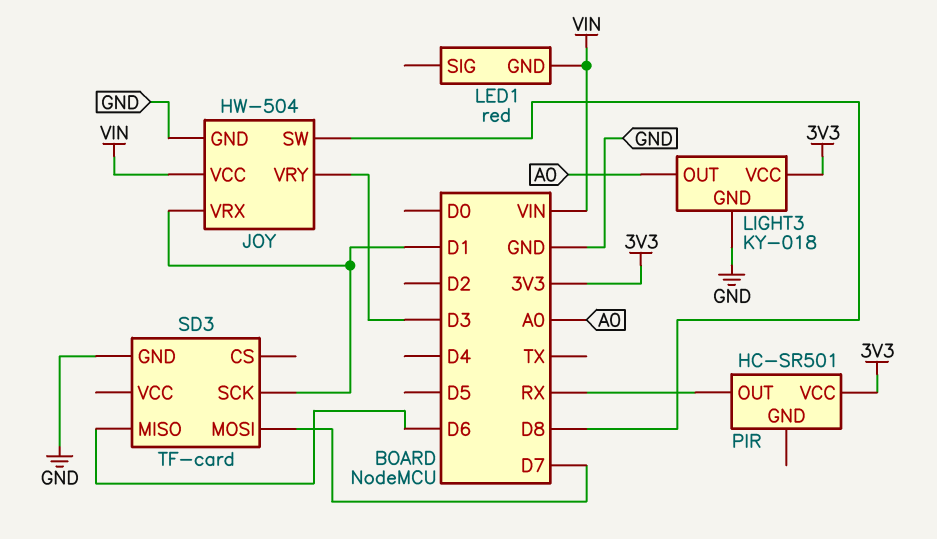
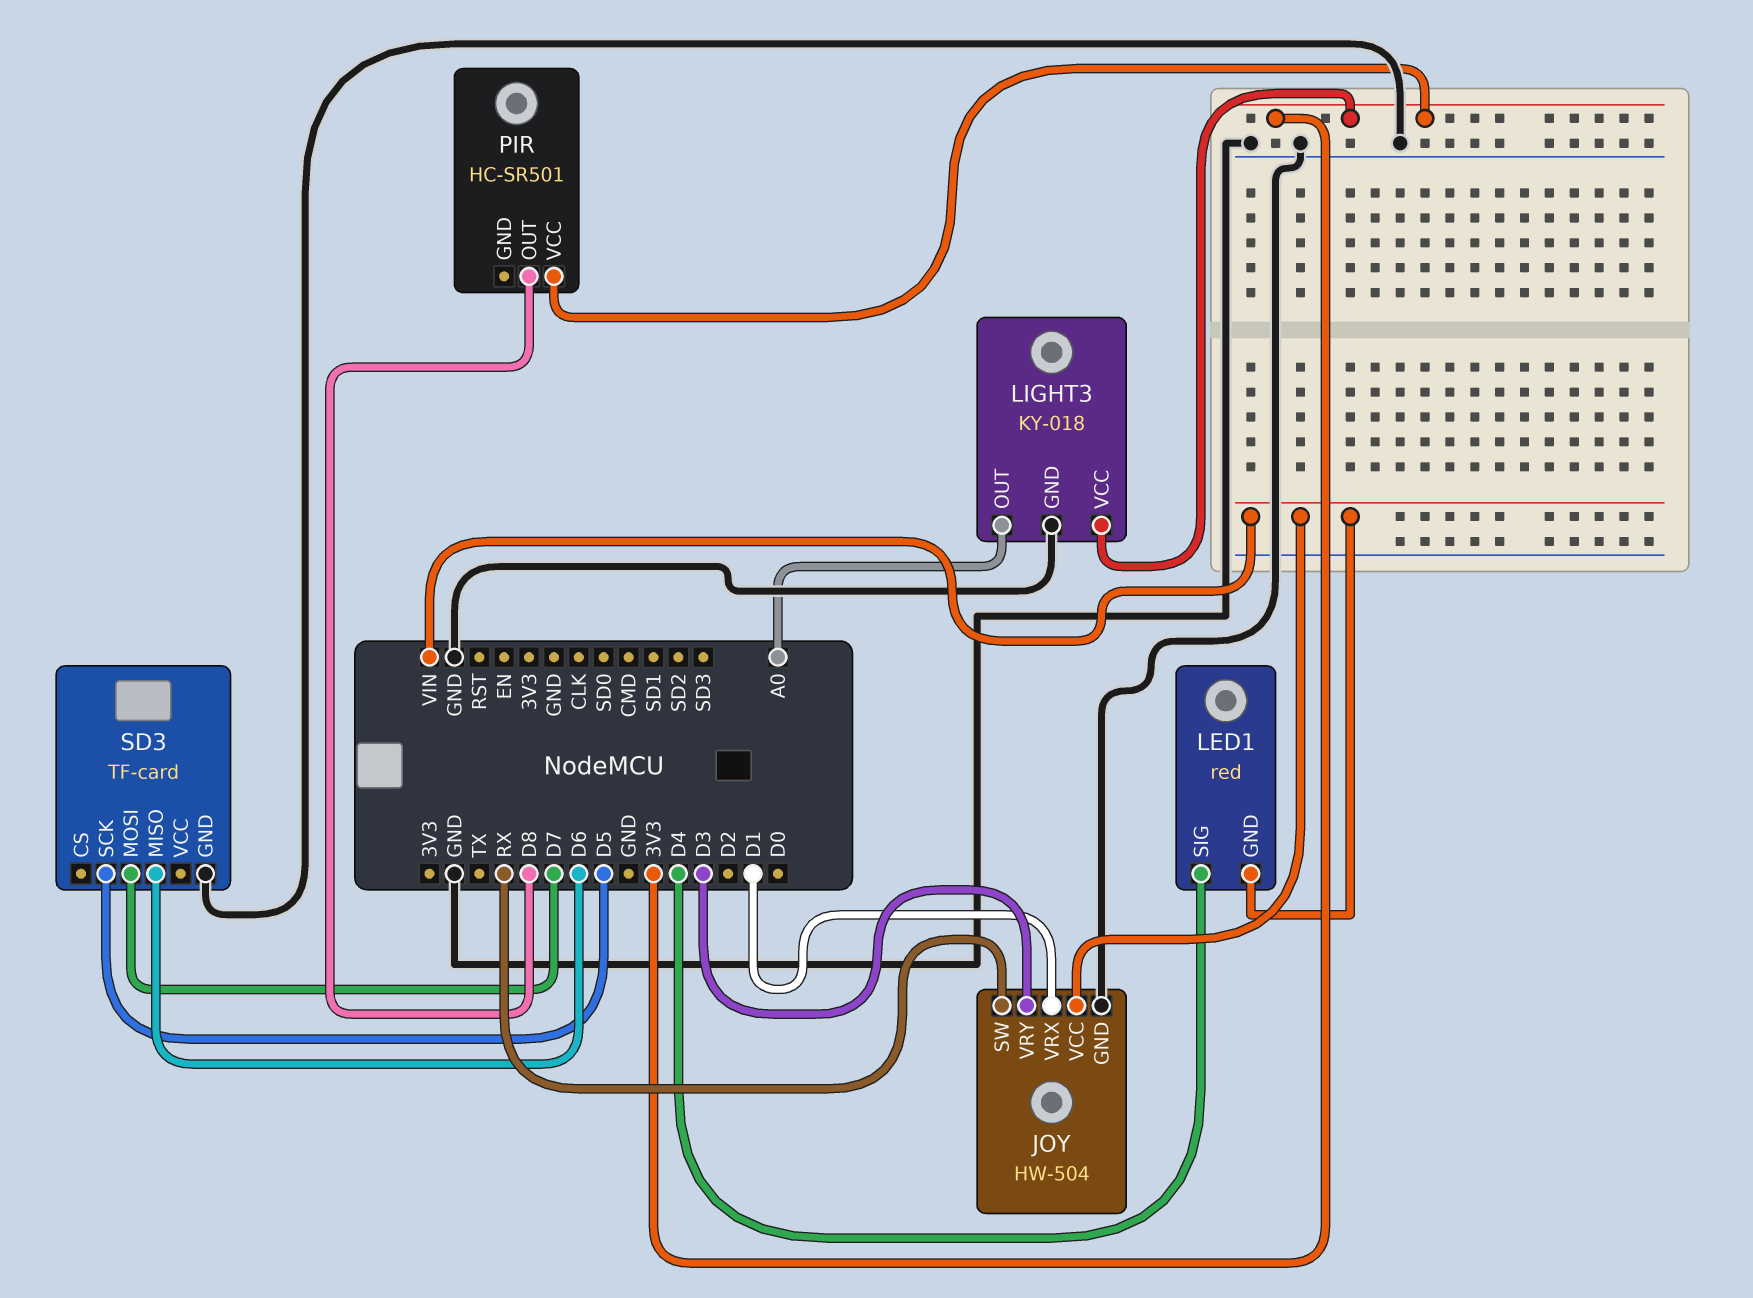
JOY pin SW: D8 -> RX
LED1 pin SIG: none -> D4
PIR pin OUT: RX -> D8
SD3 pin SCK: D1 -> D5

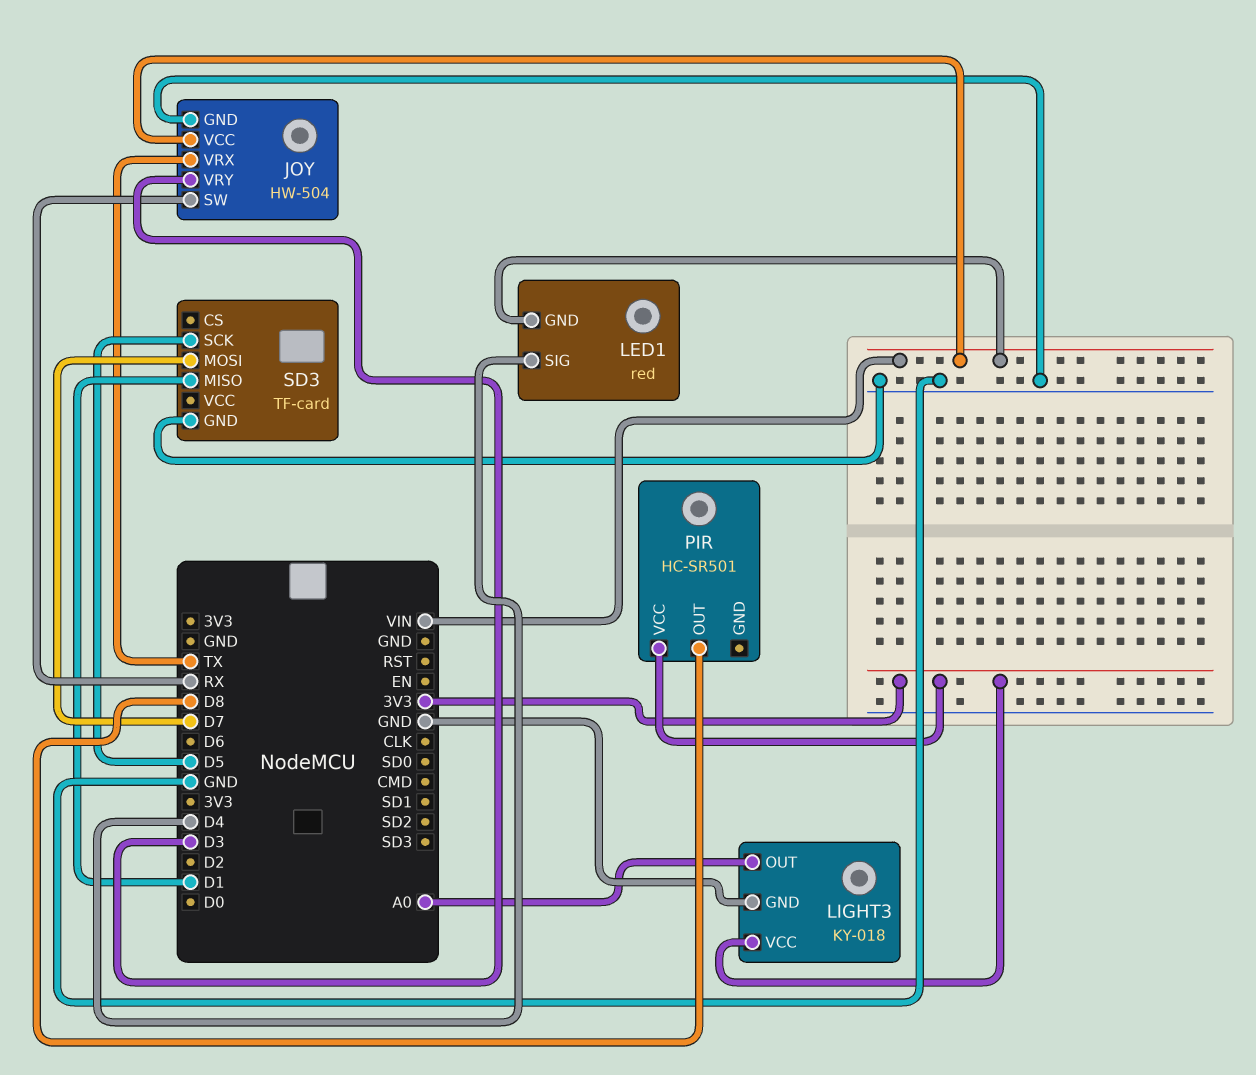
JOY pin VRX: D1 -> TX
SD3 pin MISO: D6 -> D1

